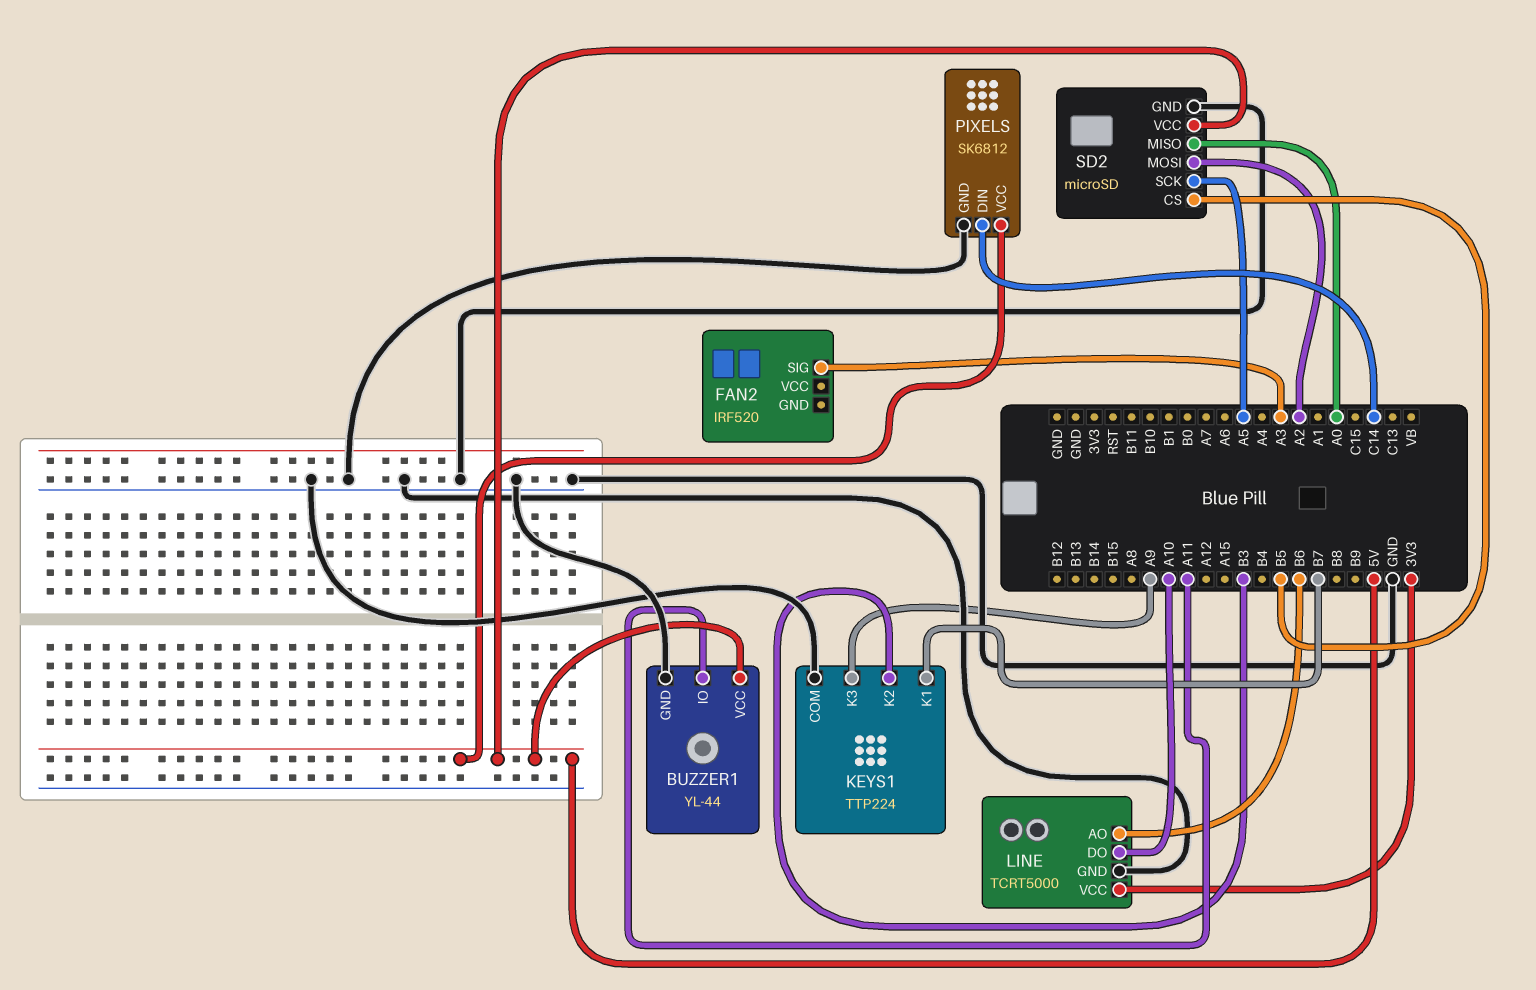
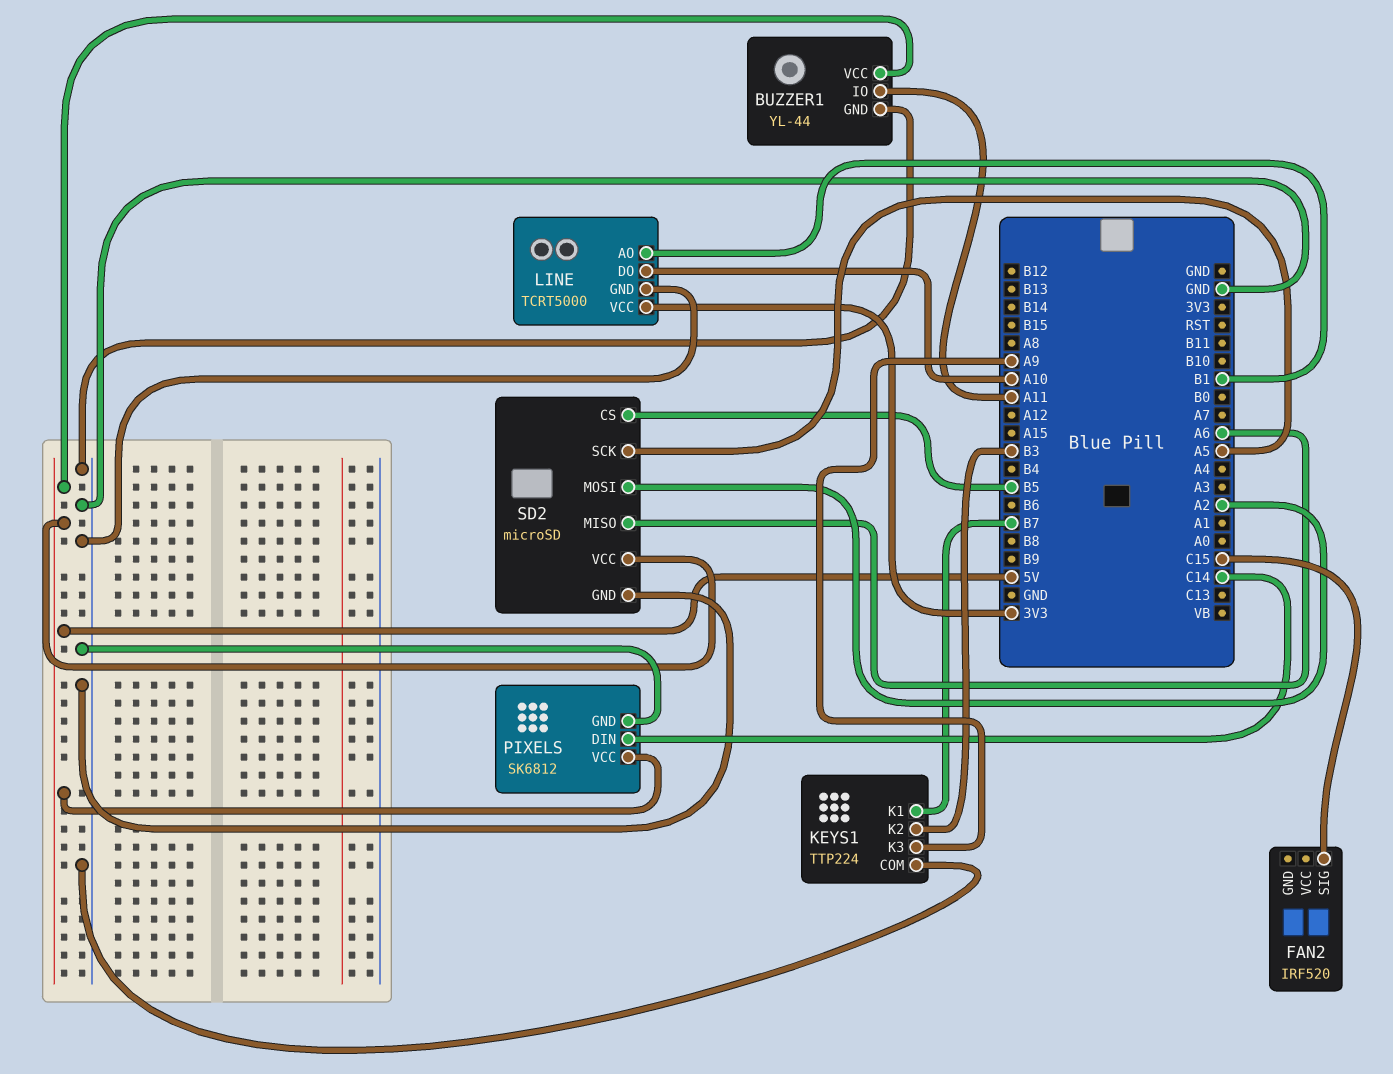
FAN2 pin SIG: A3 -> C15
LINE pin AO: B6 -> B1
SD2 pin MISO: A0 -> A6

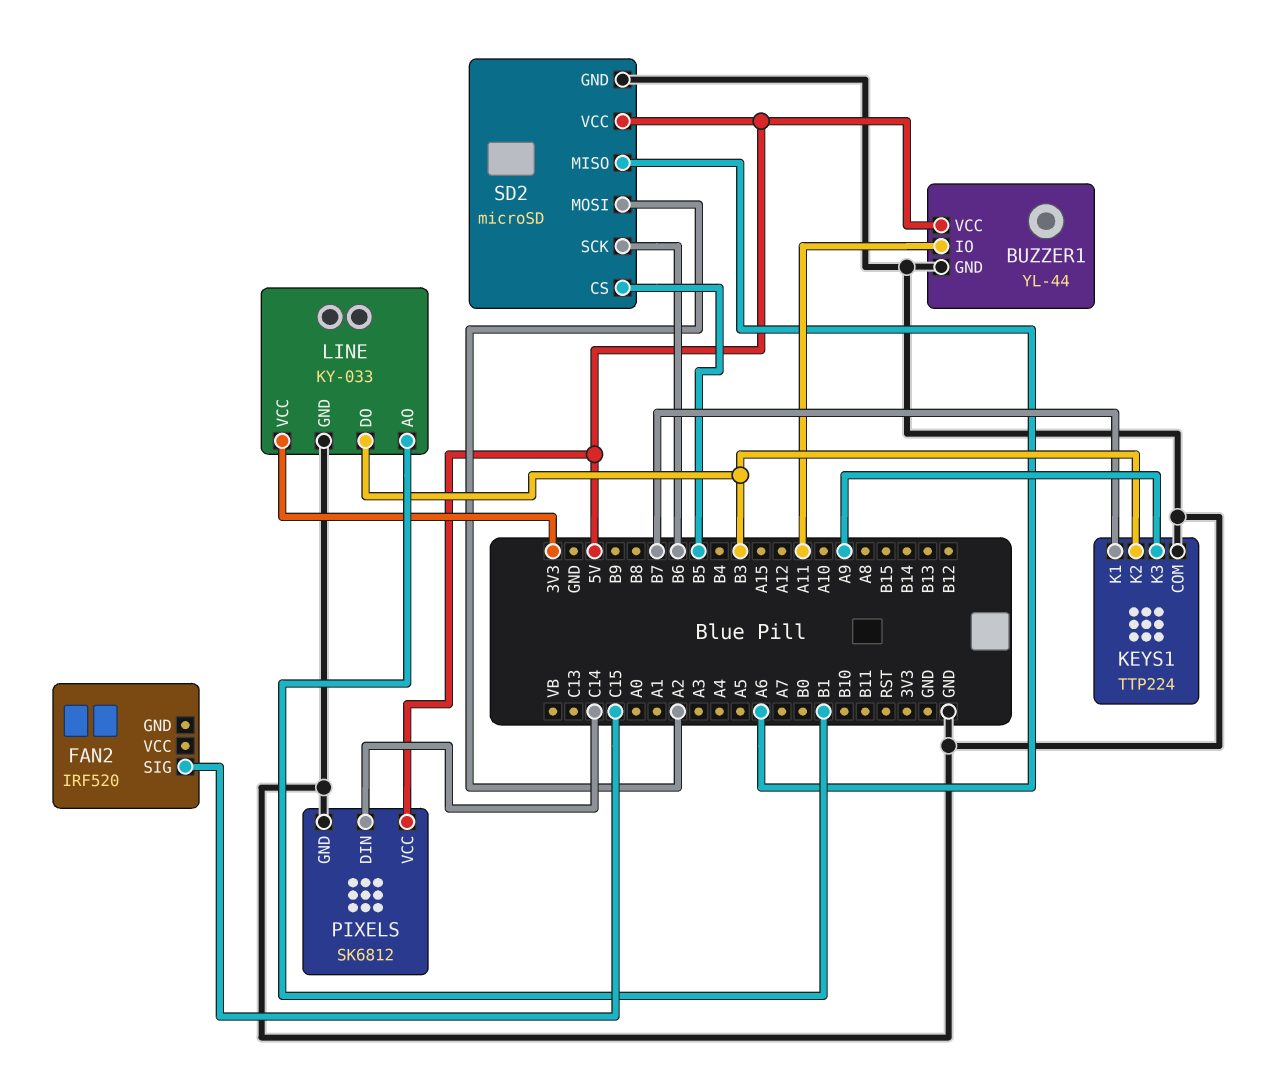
LINE: TCRT5000 -> KY-033
LINE pin DO: A10 -> B3
SD2 pin SCK: A5 -> B6

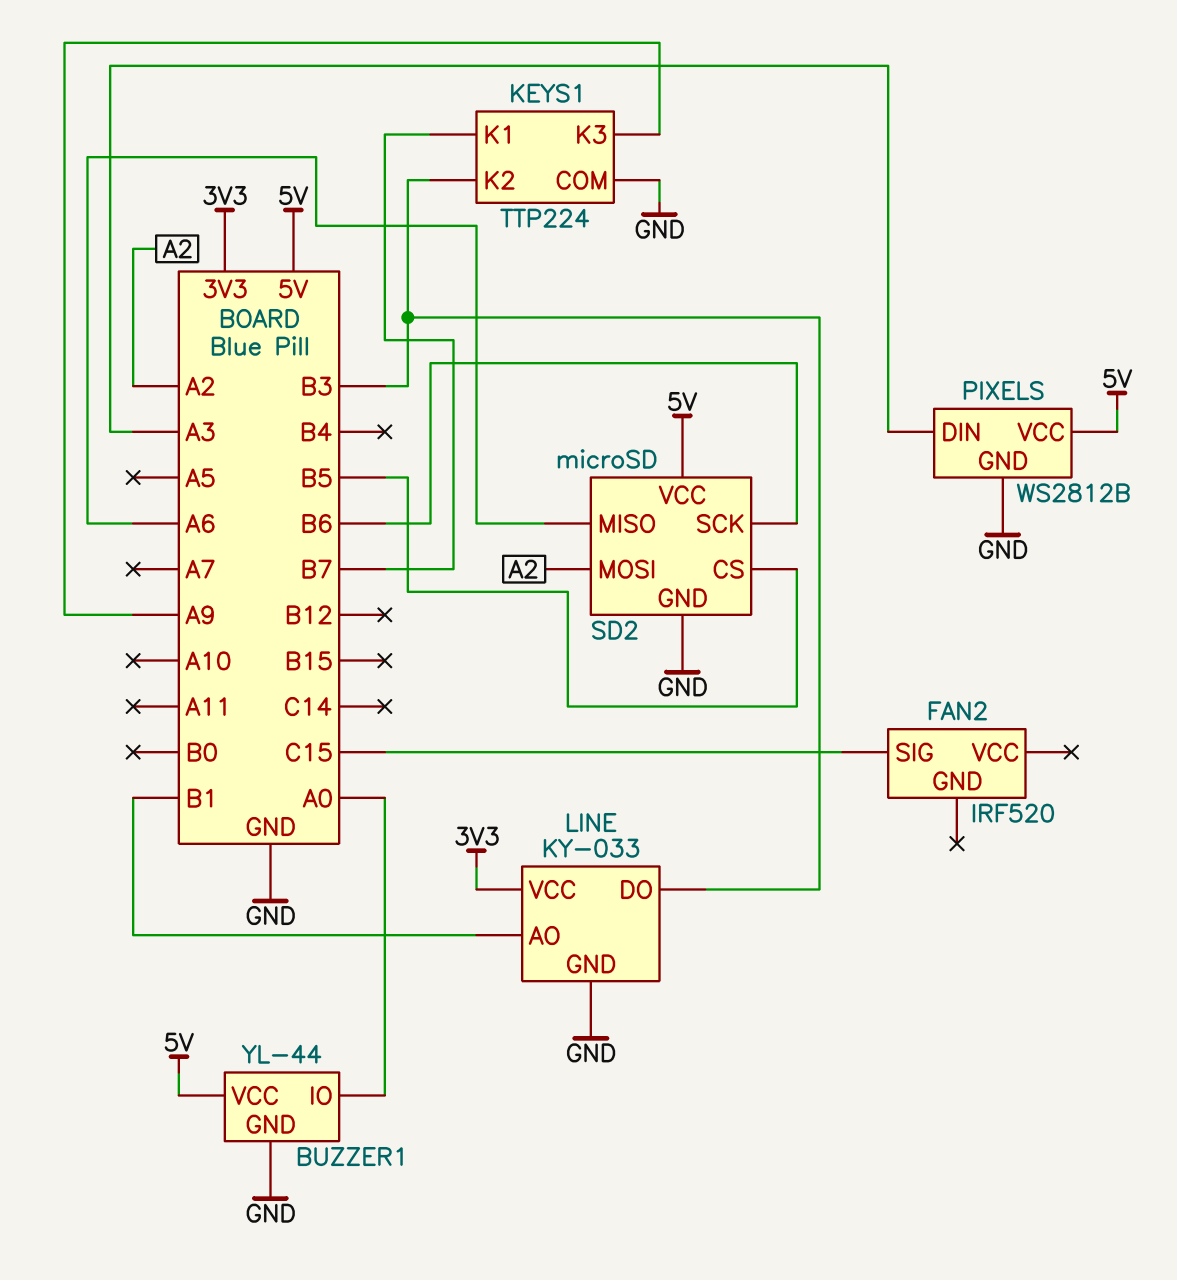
BUZZER1 pin IO: A11 -> A0
PIXELS: SK6812 -> WS2812B
PIXELS pin DIN: C14 -> A3

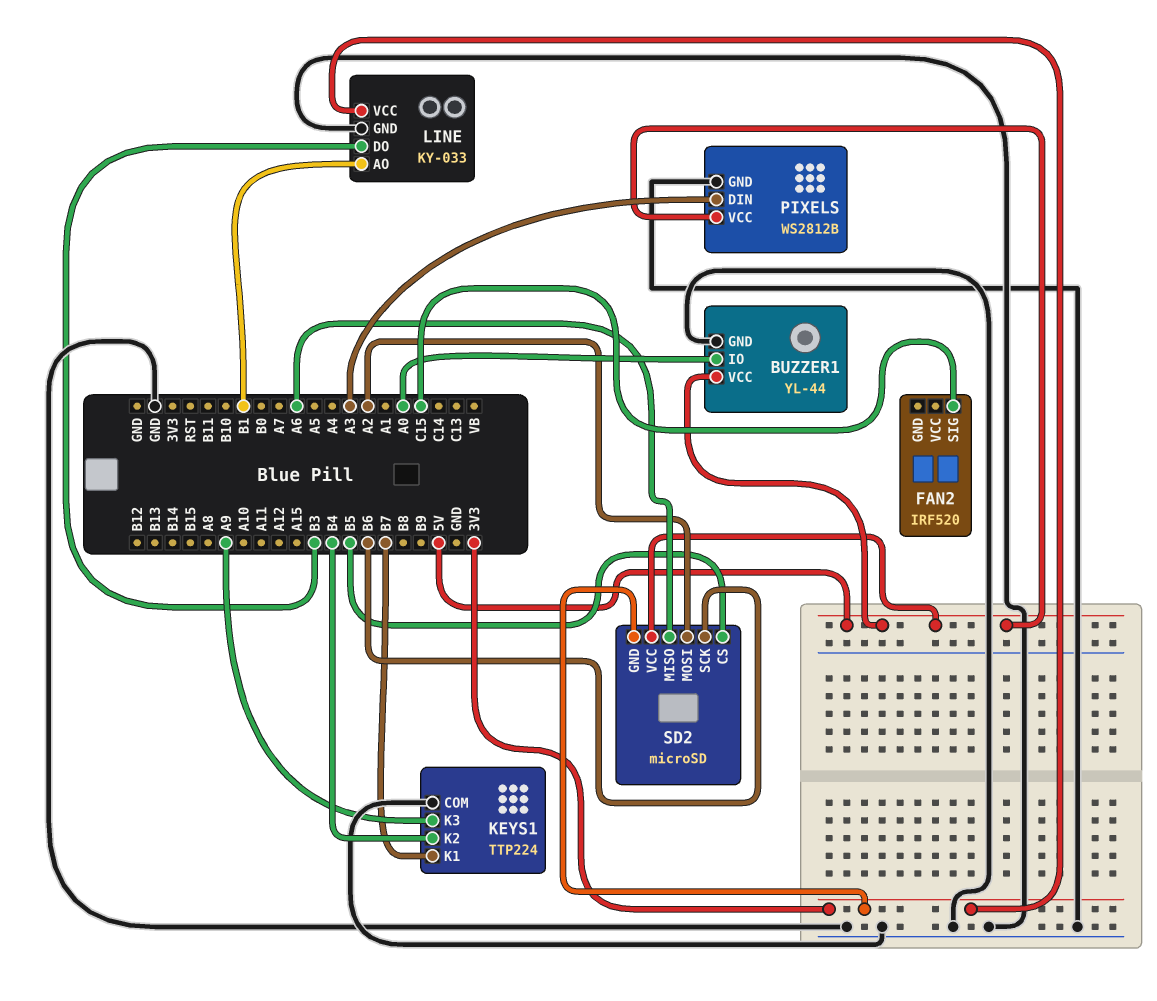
KEYS1 pin K2: B3 -> B4
SD2 pin GND: GND -> 3V3

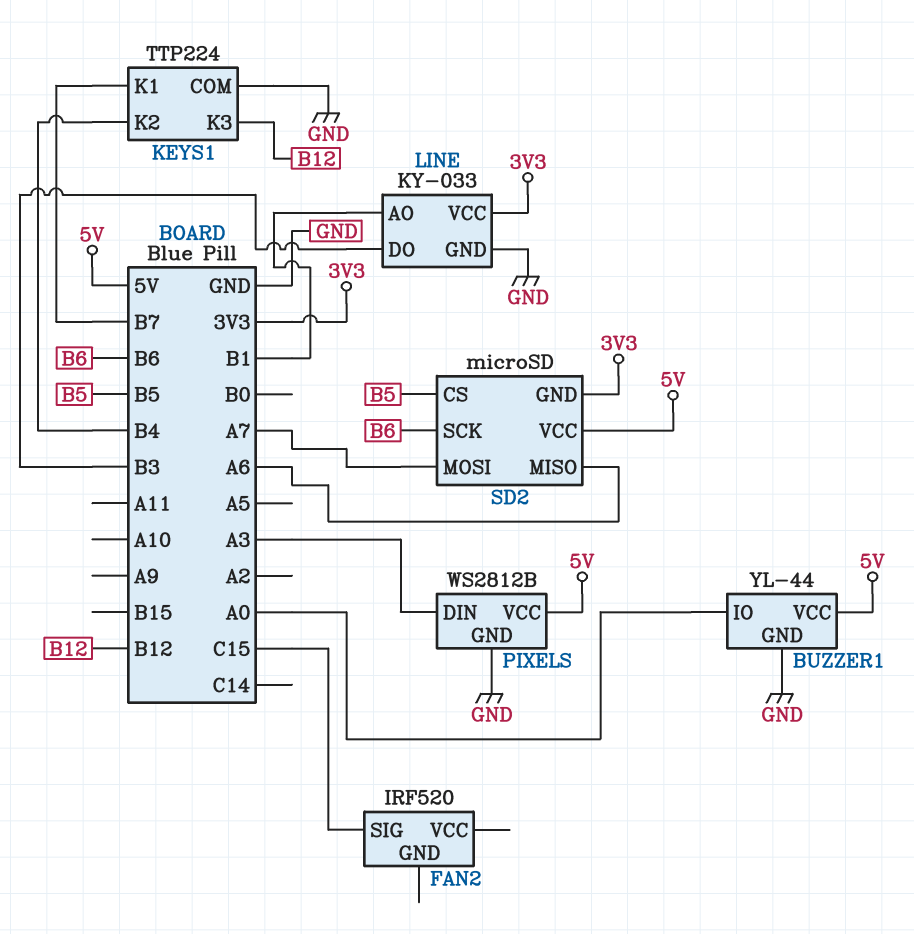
KEYS1 pin K3: A9 -> B12
SD2 pin MOSI: A2 -> A7

